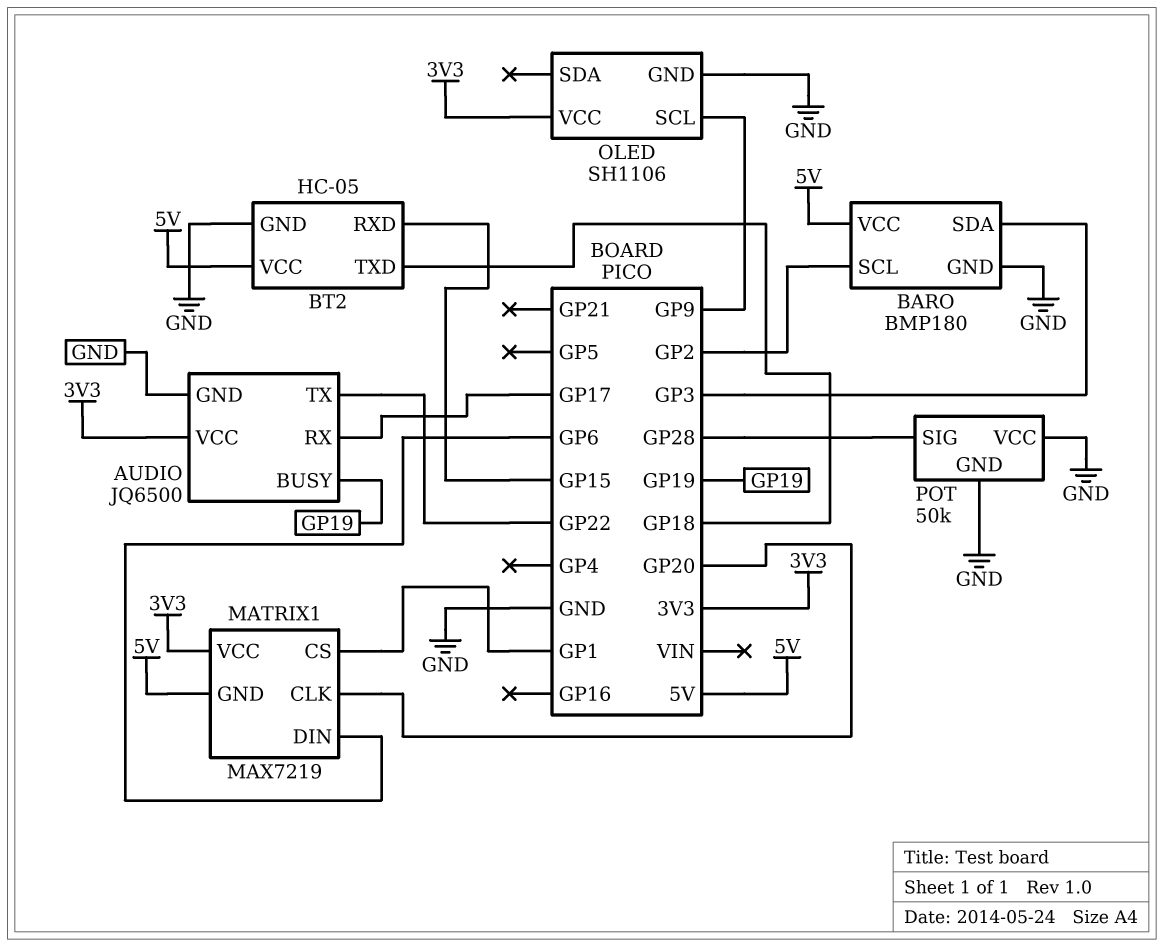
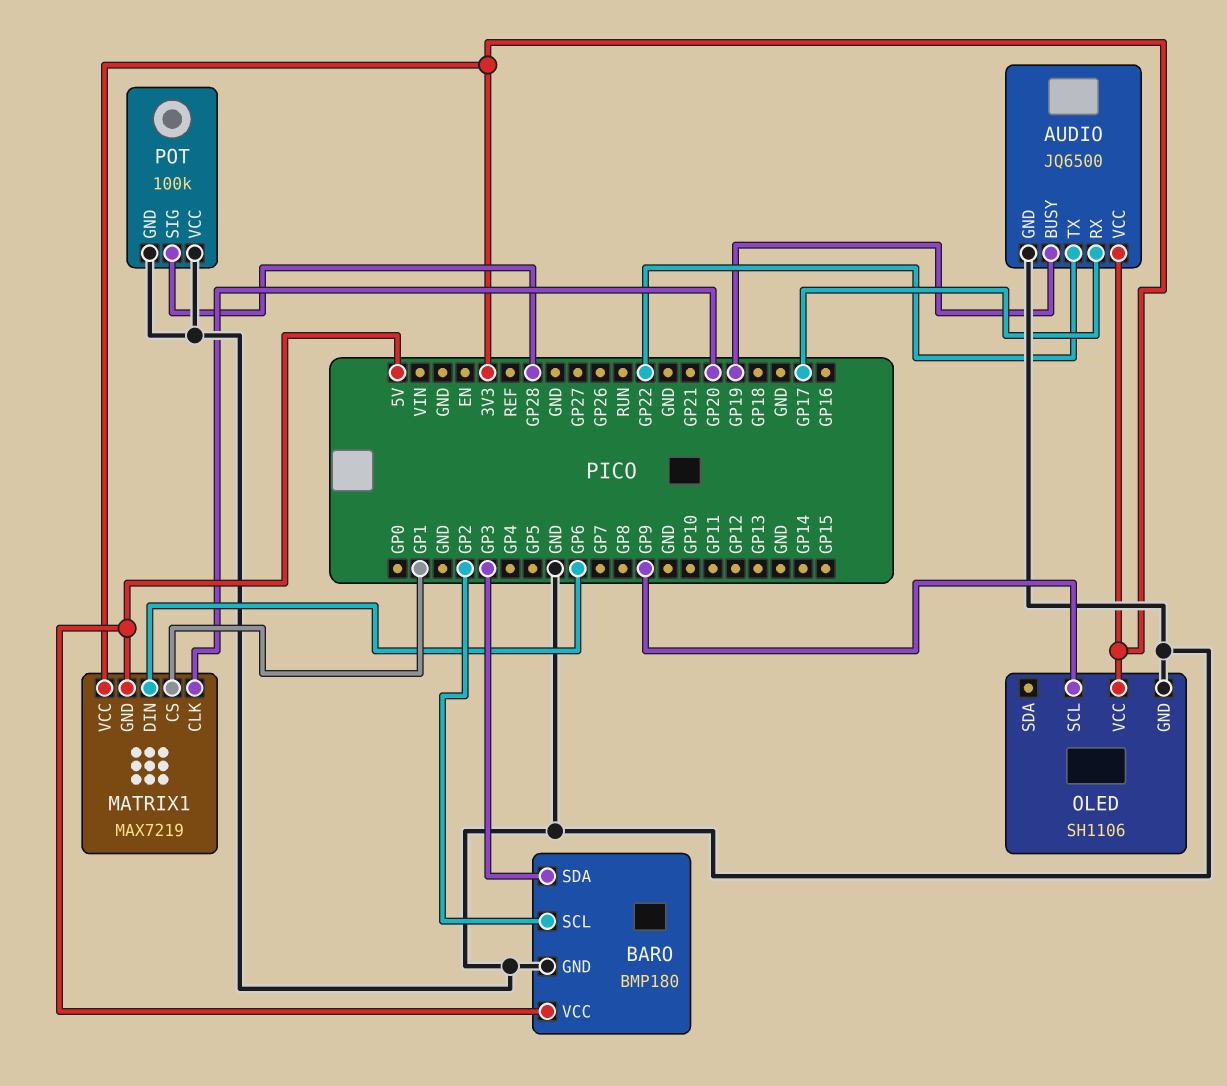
BT2: HC-05 -> none
BT2 pin GND: GND -> none
BT2 pin RXD: GP15 -> none
BT2 pin TXD: GP18 -> none
BT2 pin VCC: 5V -> none
POT: 50k -> 100k

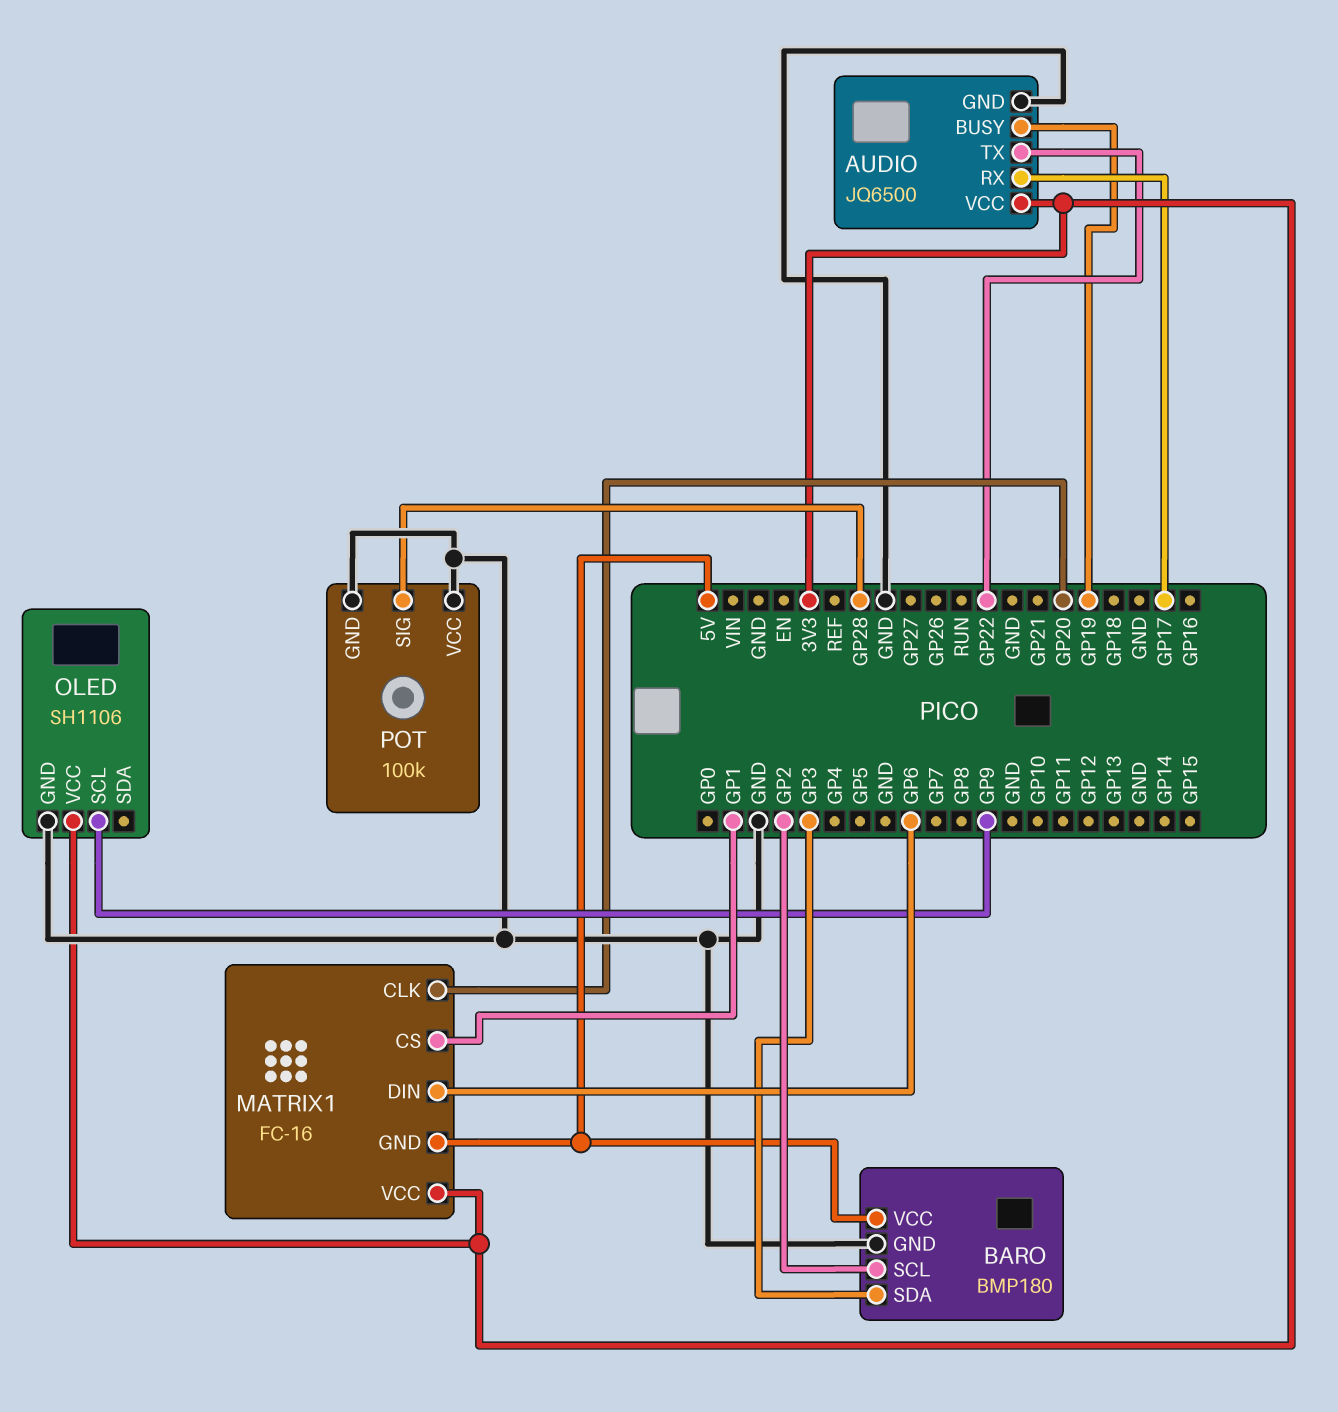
MATRIX1: MAX7219 -> FC-16

